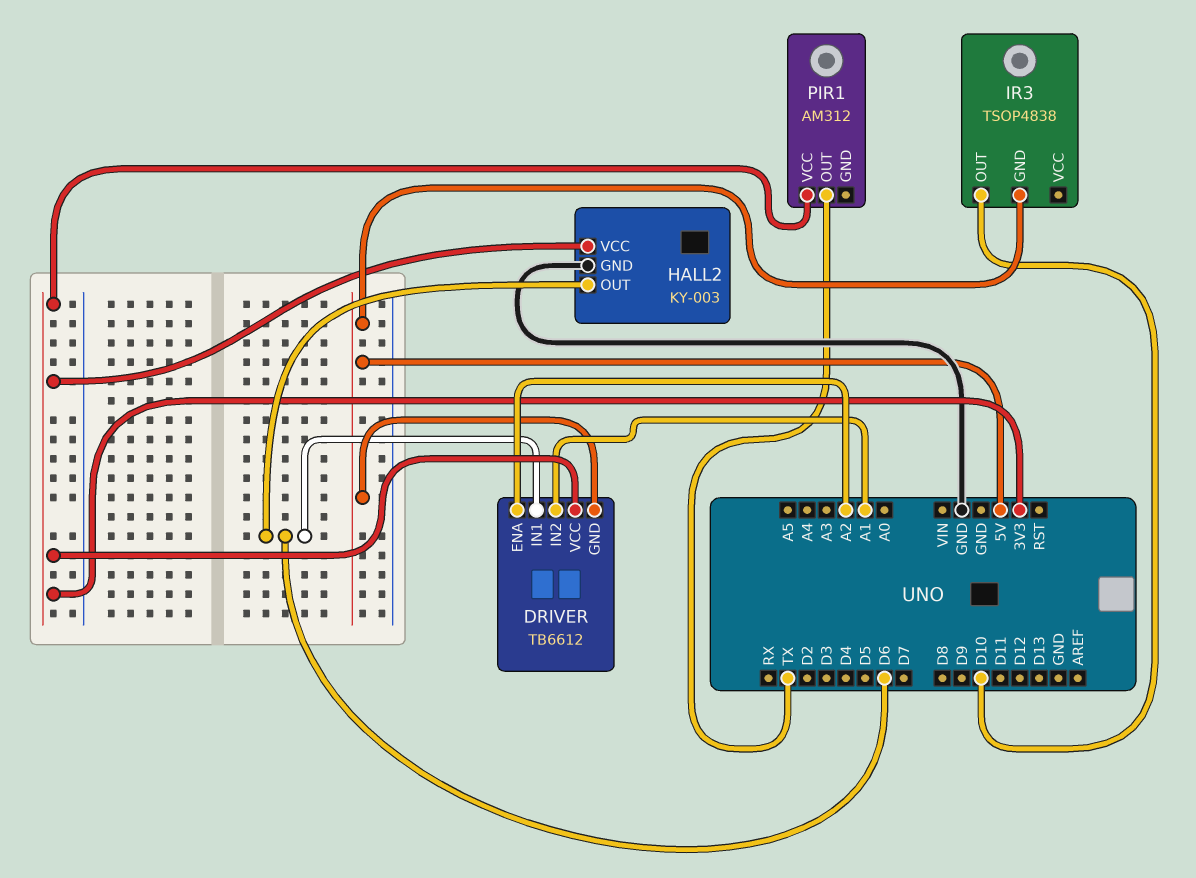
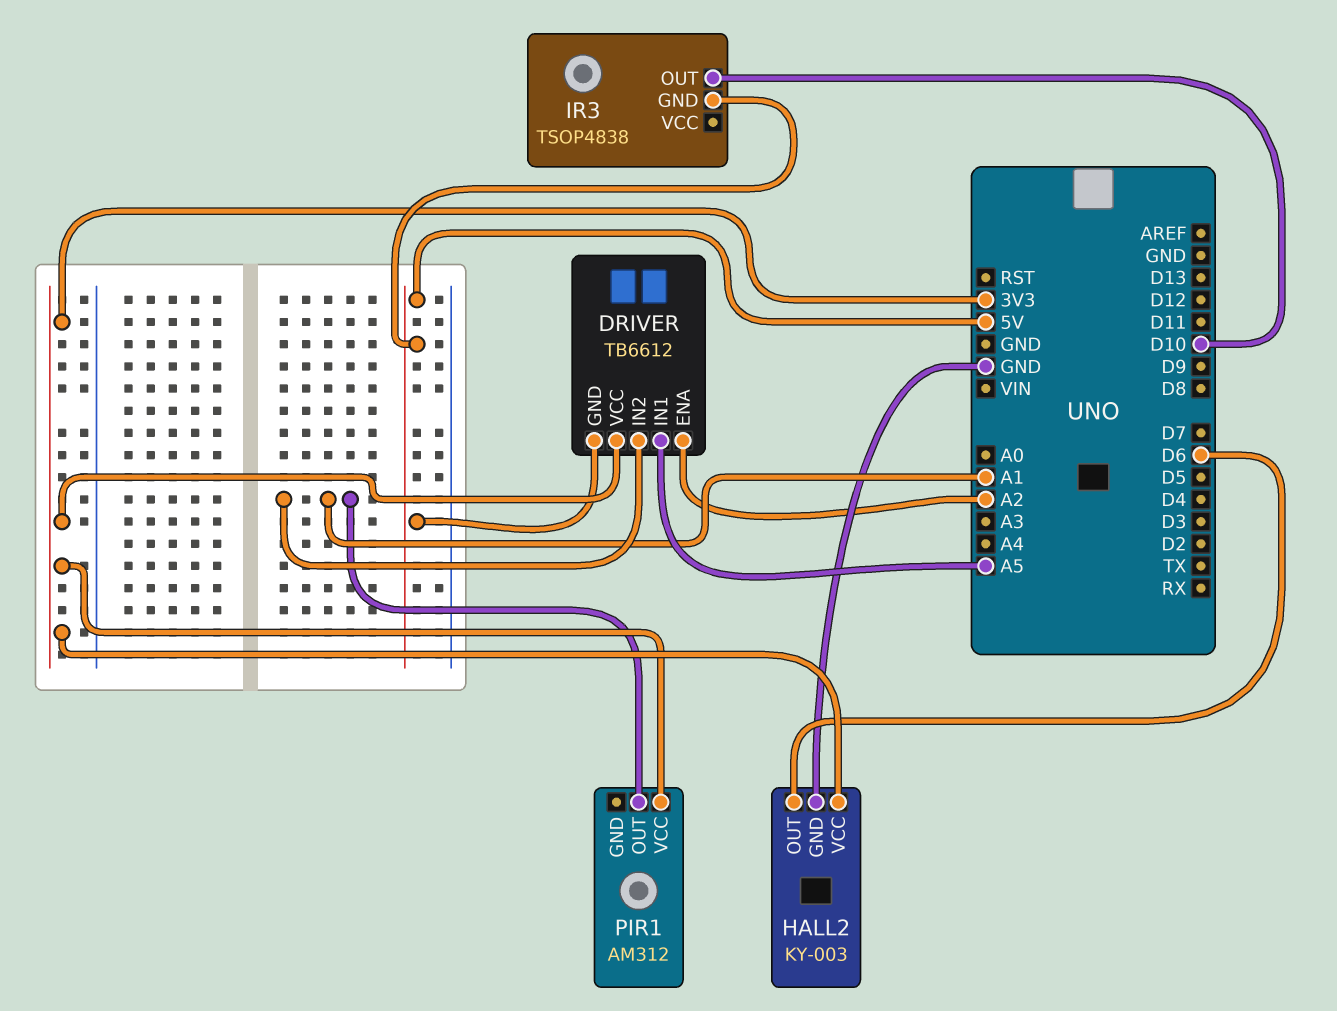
DRIVER pin IN1: D6 -> A5
PIR1 pin OUT: TX -> A1

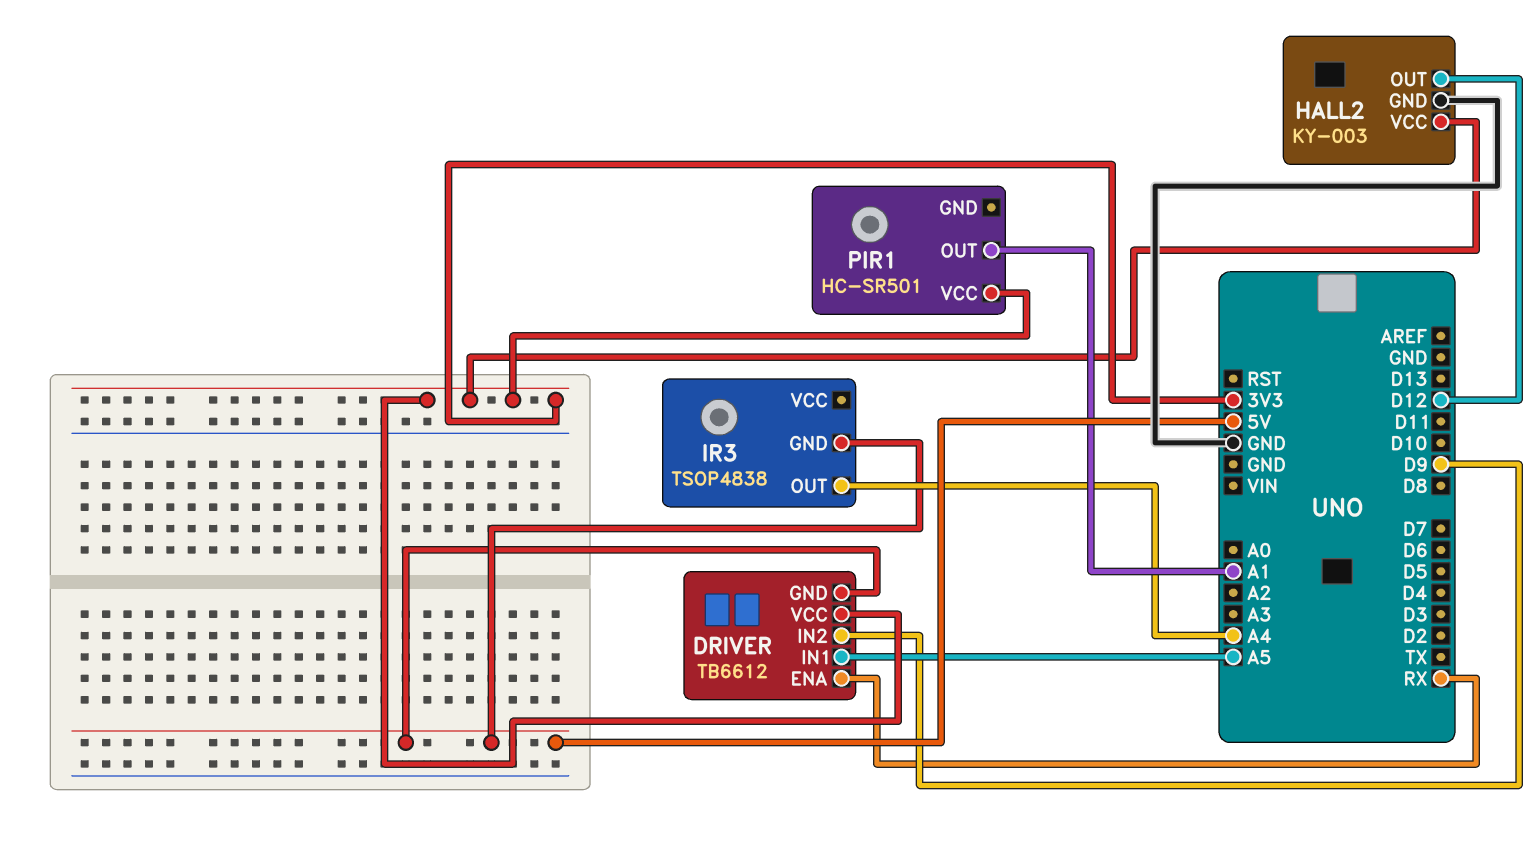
DRIVER pin ENA: A2 -> RX
DRIVER pin IN2: A1 -> D9
HALL2 pin OUT: D6 -> D12
IR3 pin OUT: D10 -> A4
PIR1: AM312 -> HC-SR501

